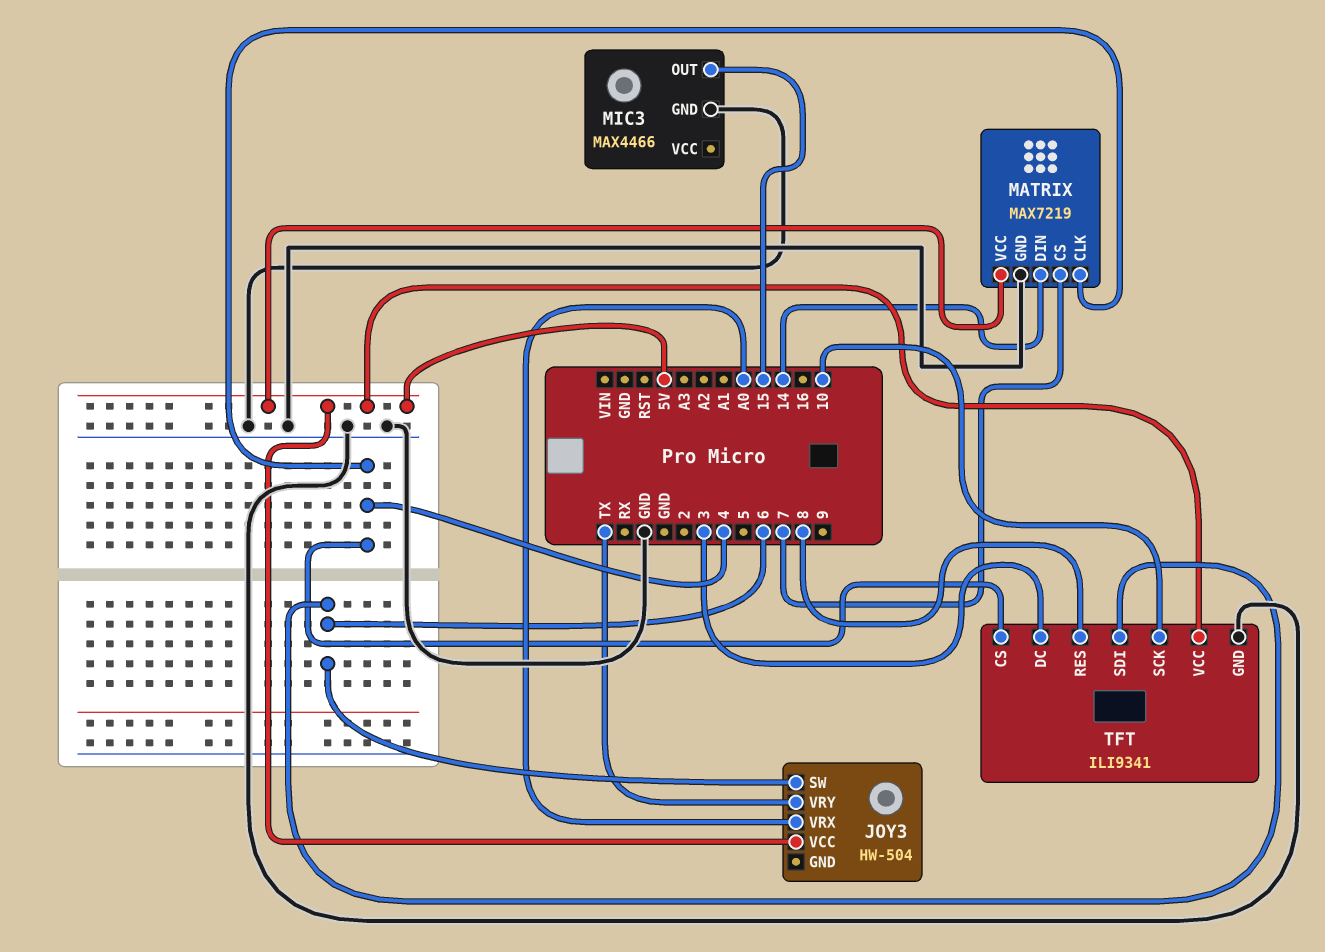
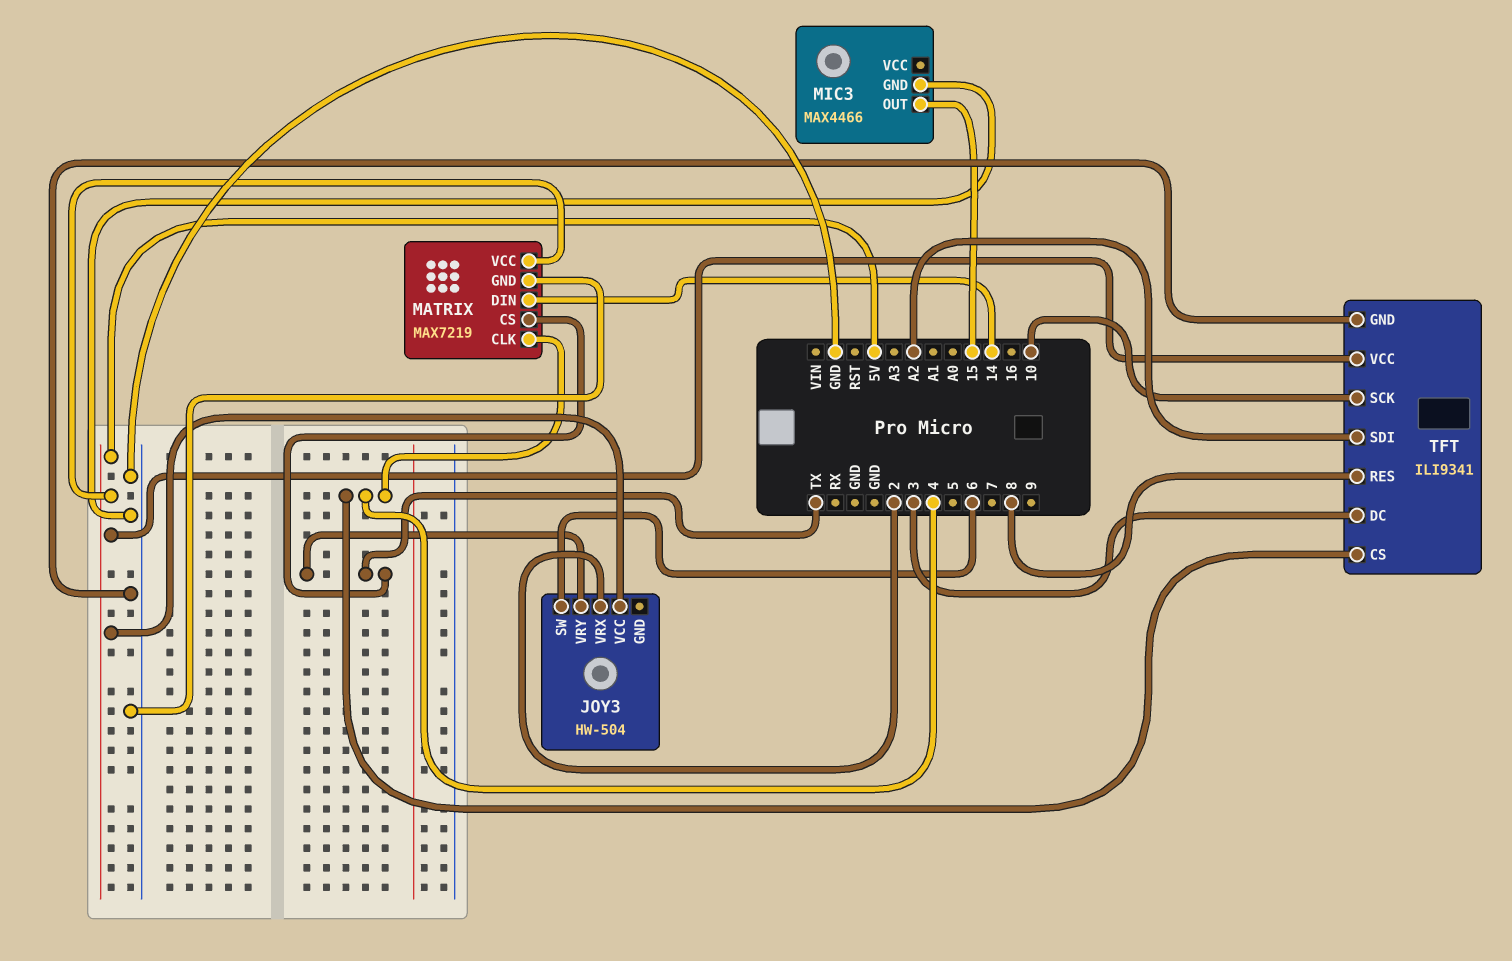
JOY3 pin VRX: A0 -> 2
MATRIX pin CS: 7 -> TX
TFT pin SDI: 6 -> A2

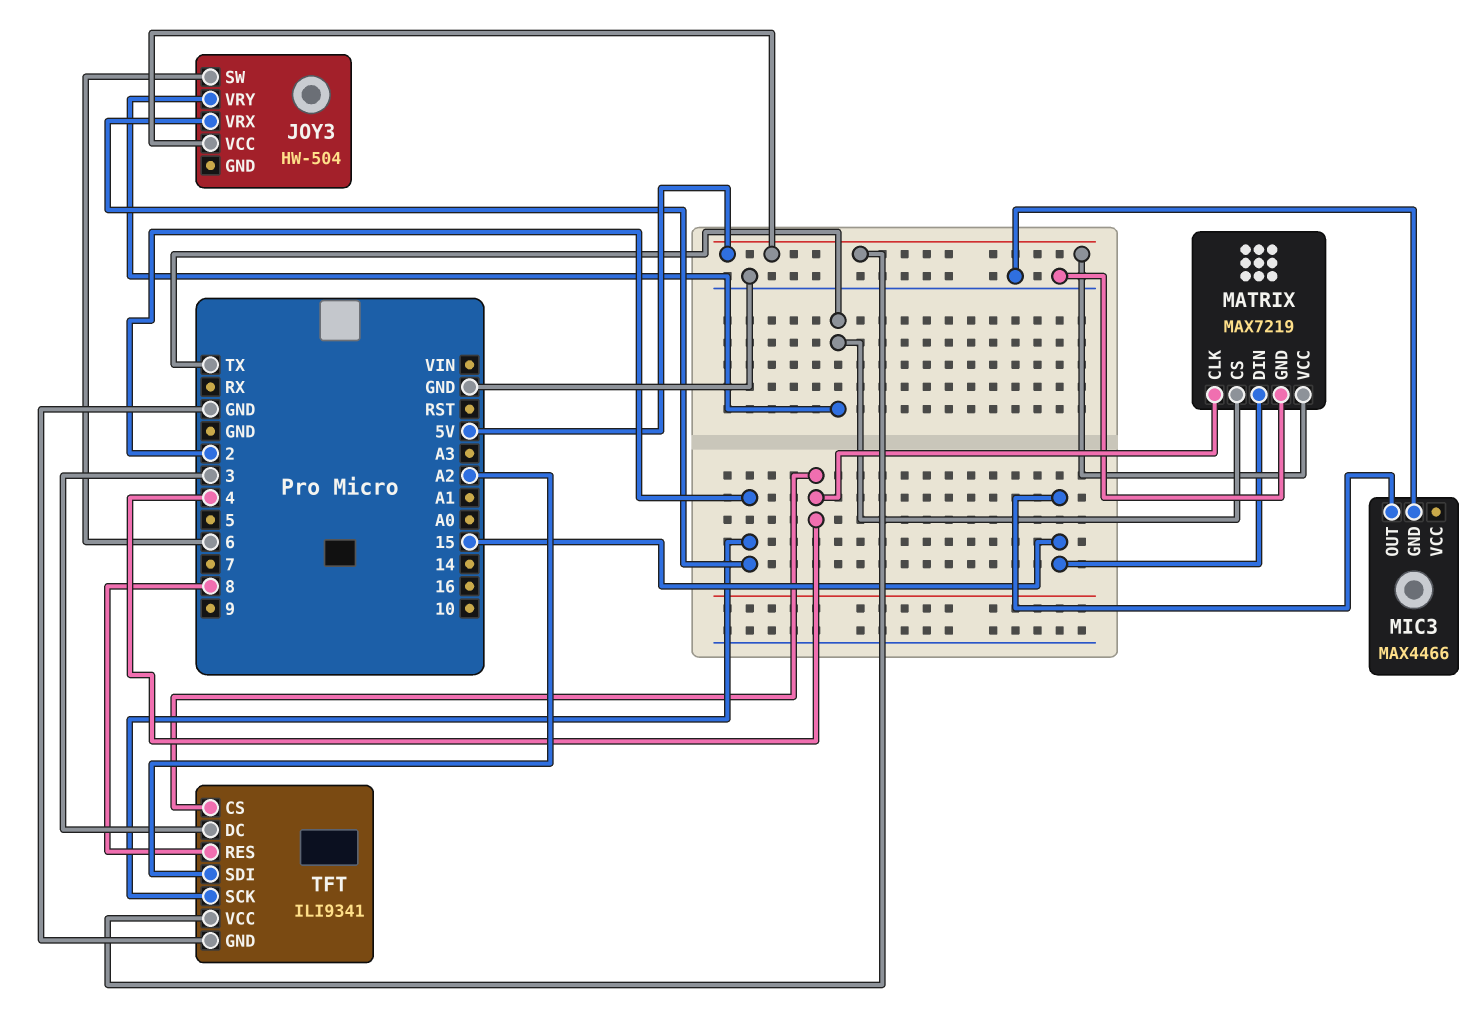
MATRIX pin DIN: 14 -> 15
TFT pin SCK: 10 -> 2

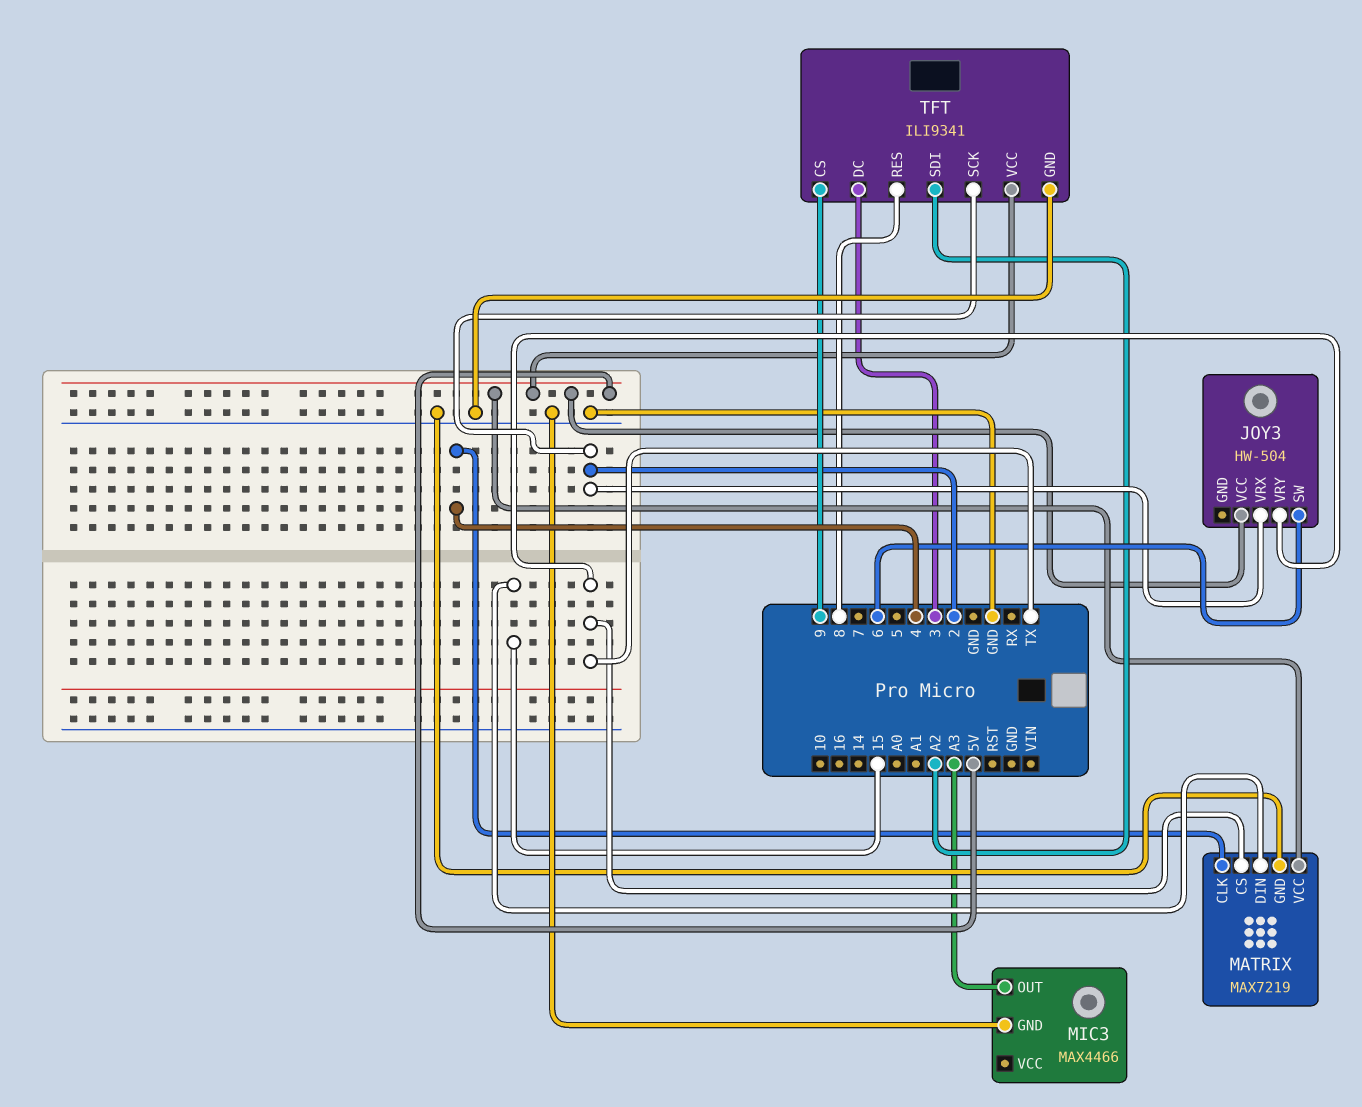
MIC3 pin OUT: 15 -> A3
TFT pin CS: 4 -> 9

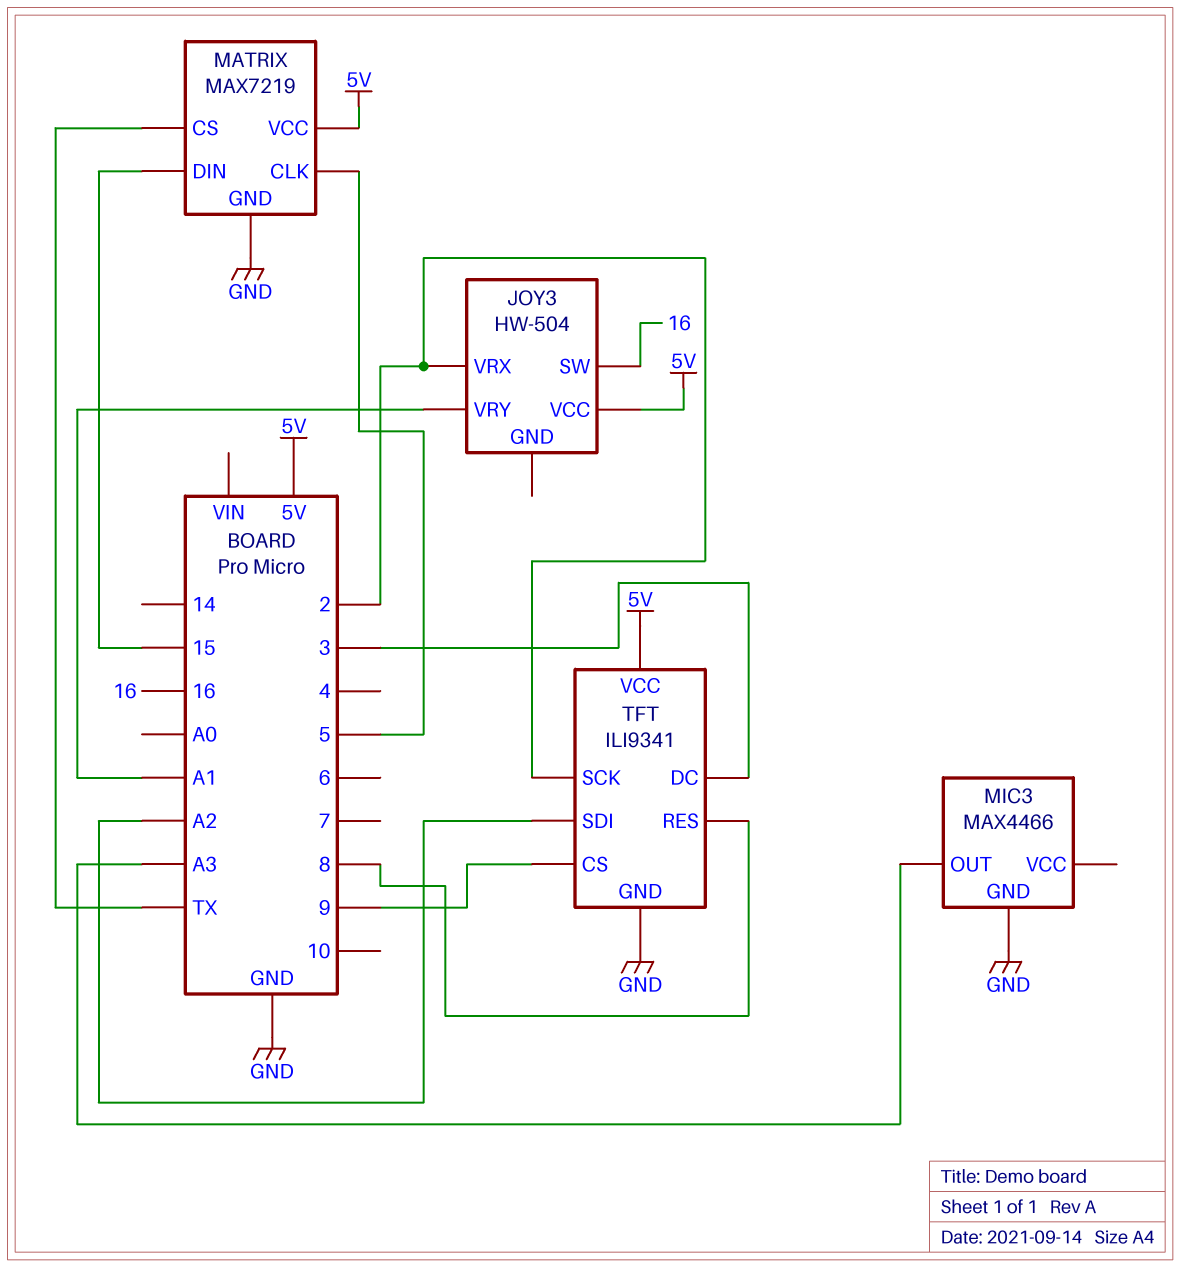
JOY3 pin SW: 6 -> 16
JOY3 pin VRY: TX -> A1
MATRIX pin CLK: 4 -> 5

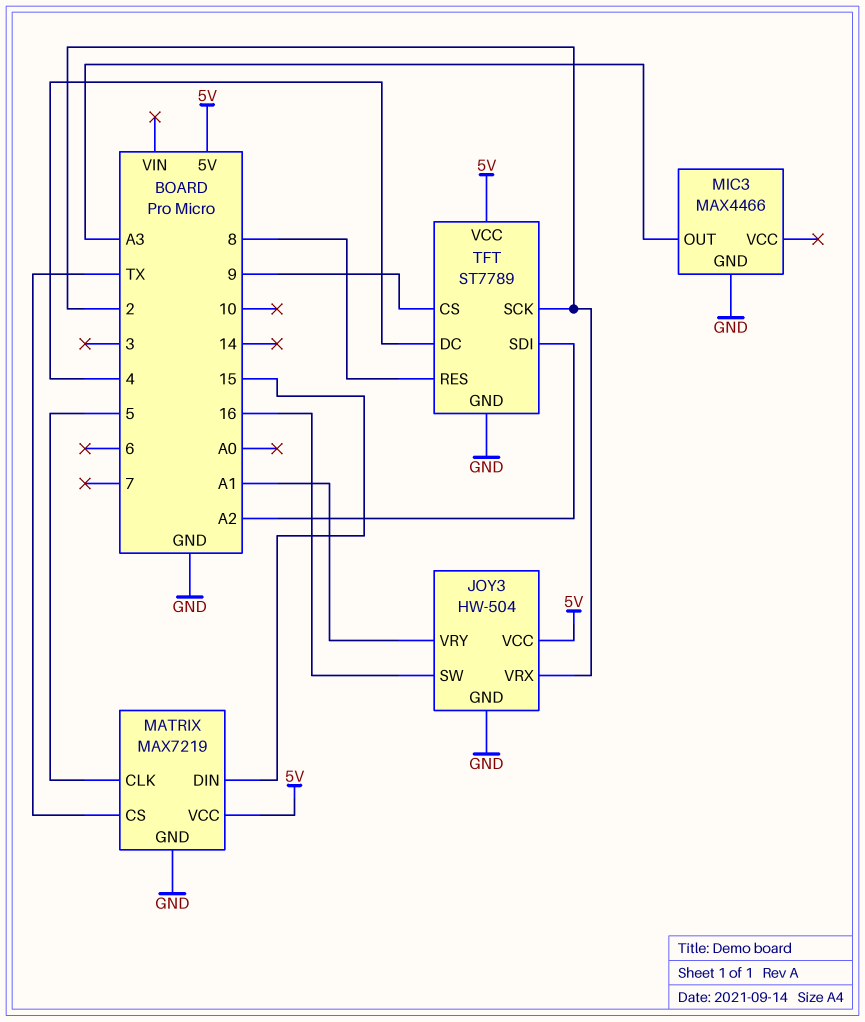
JOY3 pin GND: none -> GND
TFT: ILI9341 -> ST7789
TFT pin DC: 3 -> 4

